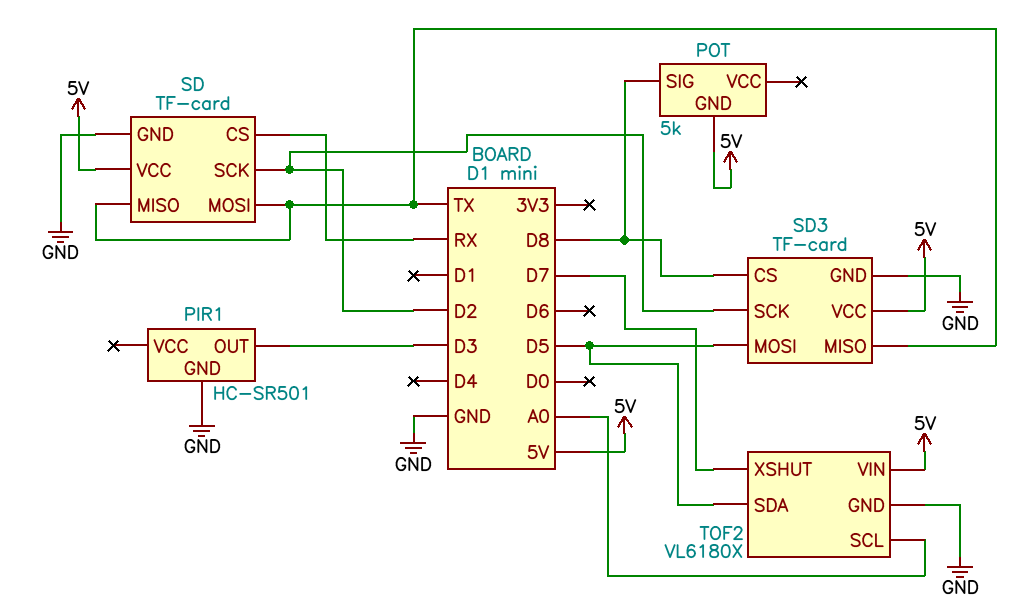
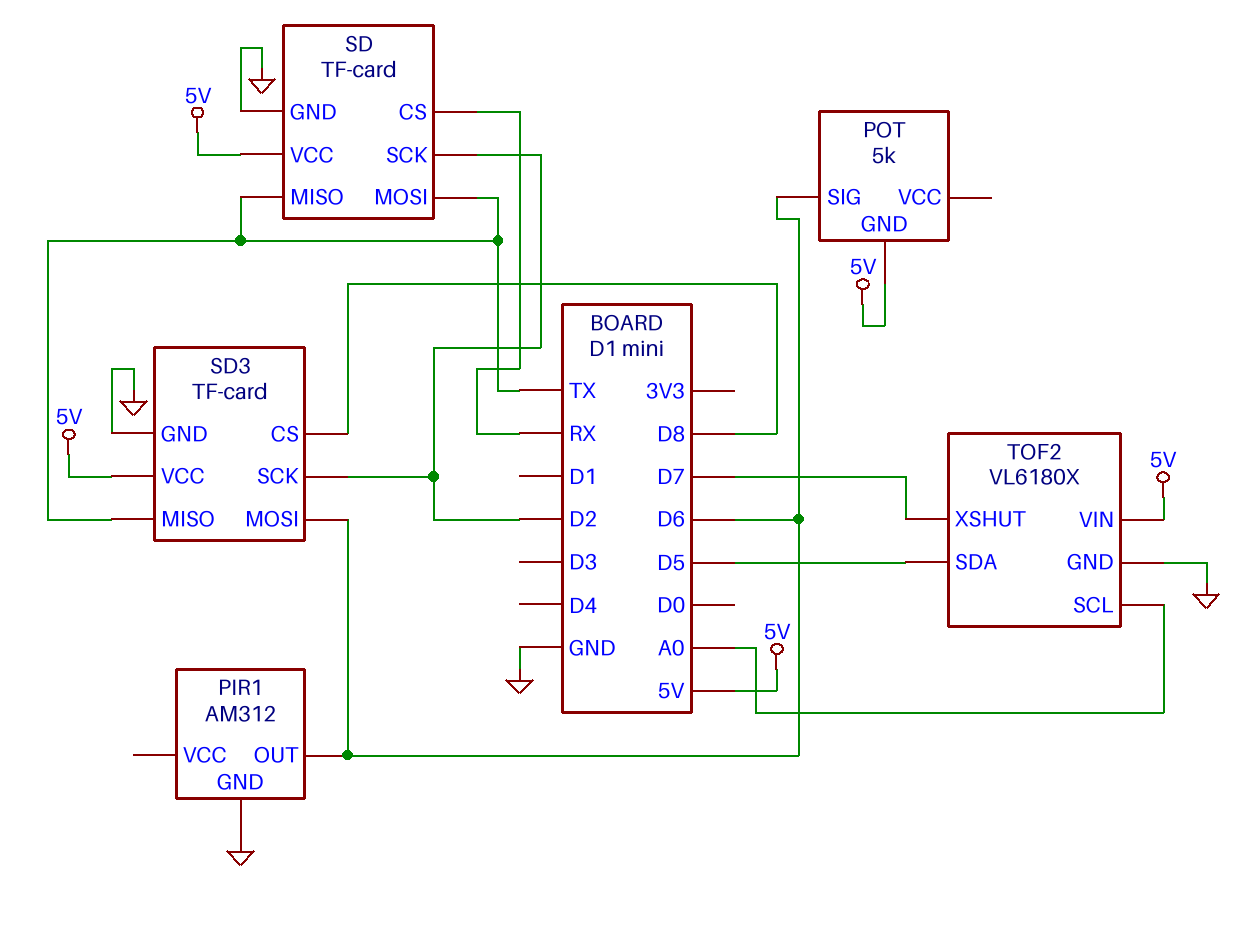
PIR1: HC-SR501 -> AM312
PIR1 pin OUT: D3 -> D6
POT pin SIG: D8 -> D6
SD3 pin MOSI: D5 -> D6

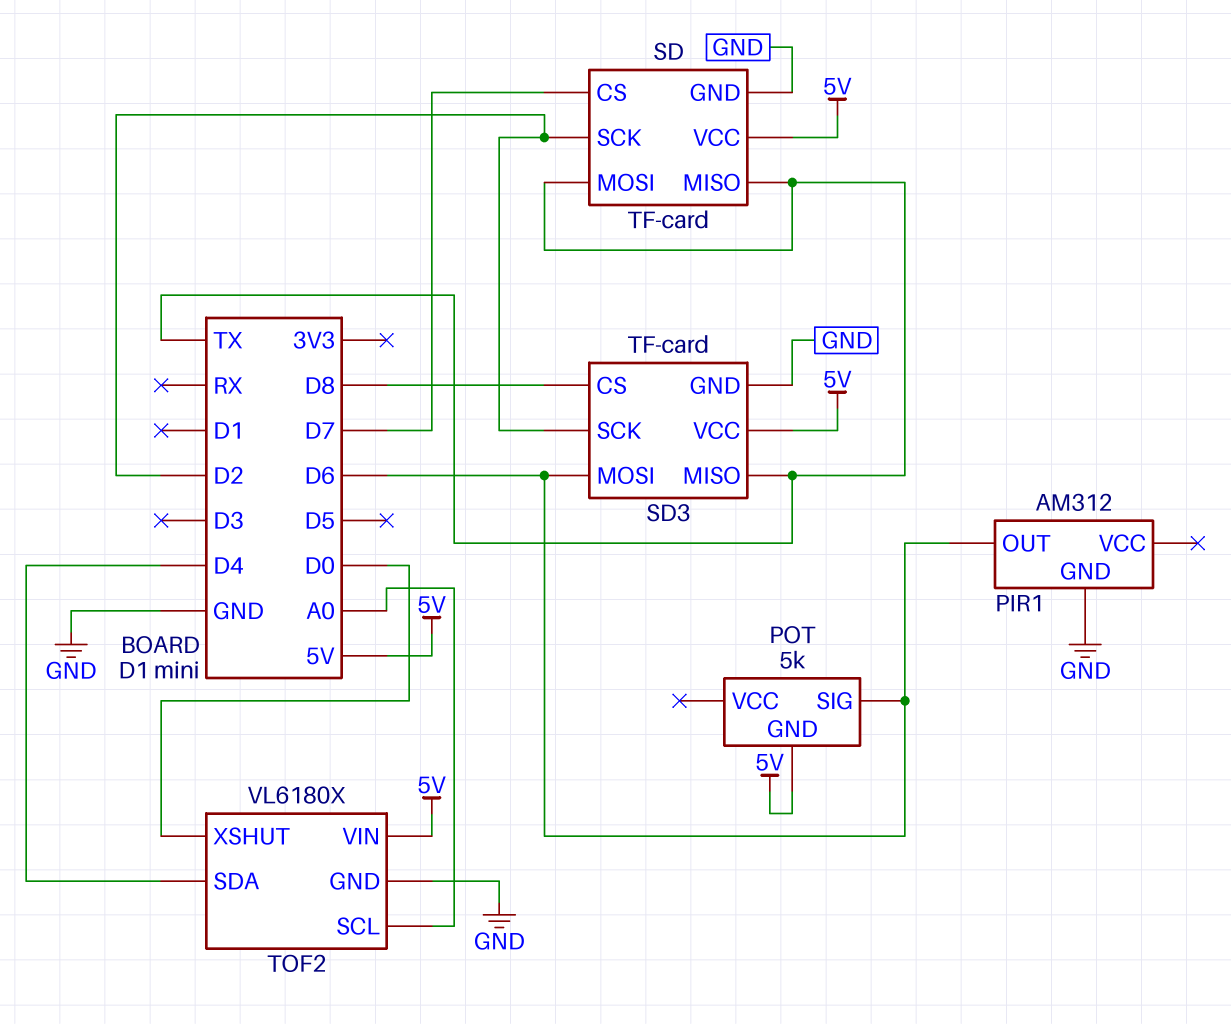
SD pin CS: RX -> D7
TOF2 pin SDA: D5 -> D4
TOF2 pin XSHUT: D7 -> D0

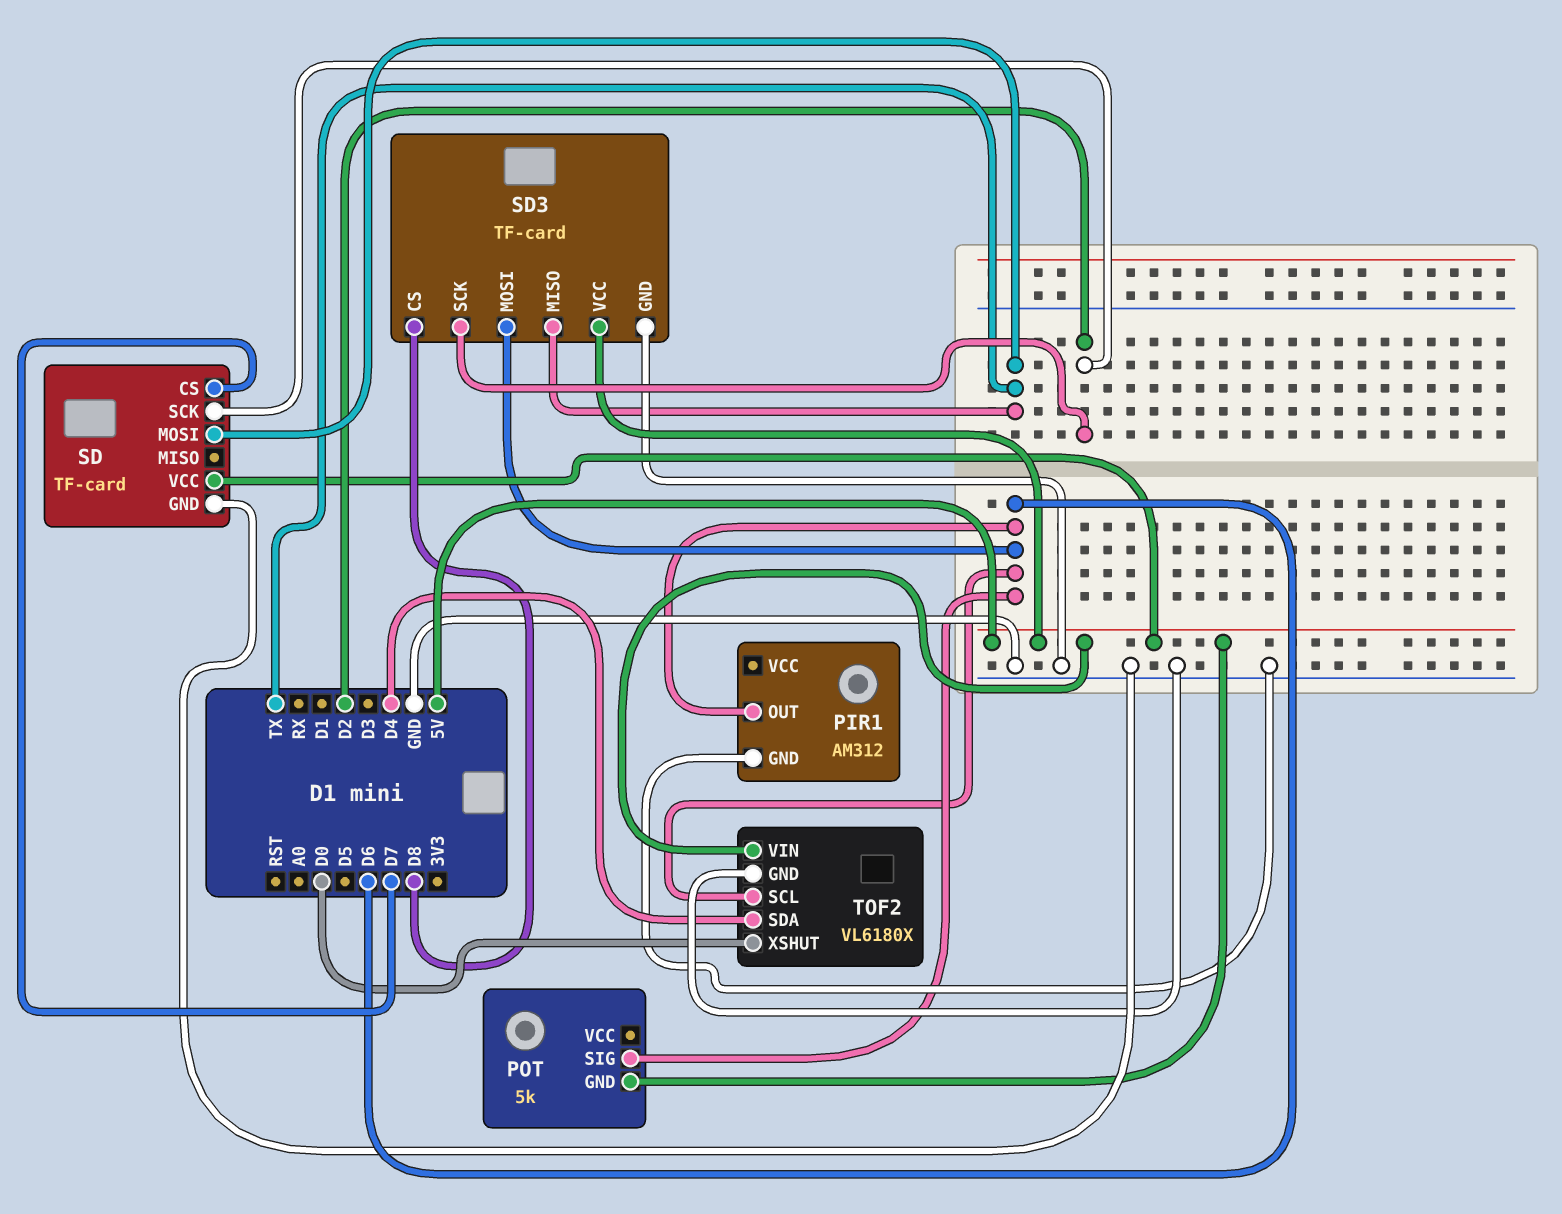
SD pin MISO: TX -> none
TOF2 pin SCL: A0 -> D6

